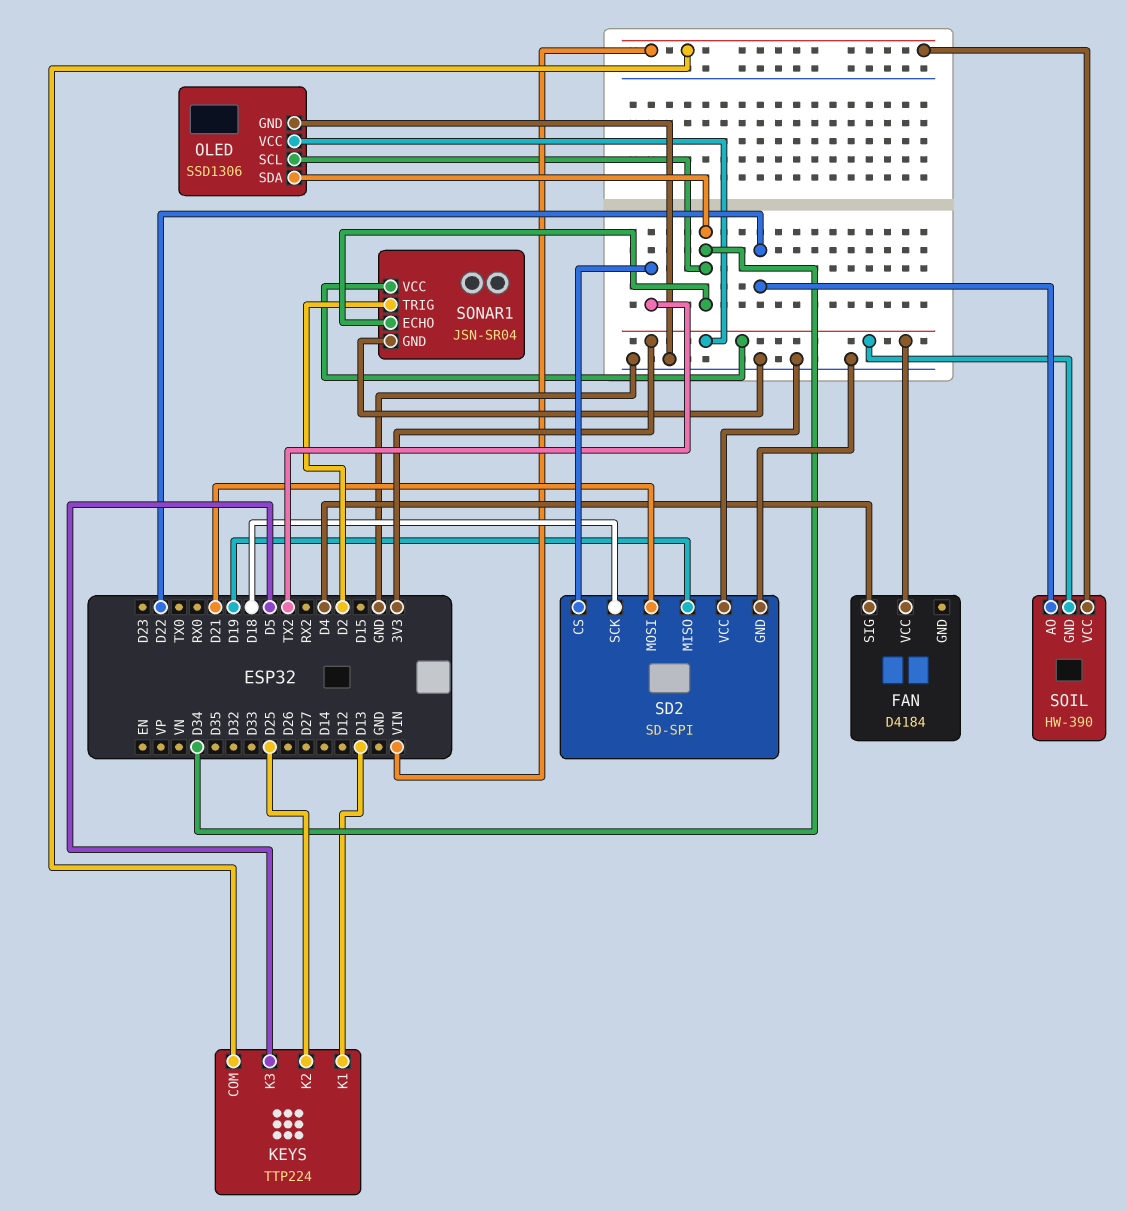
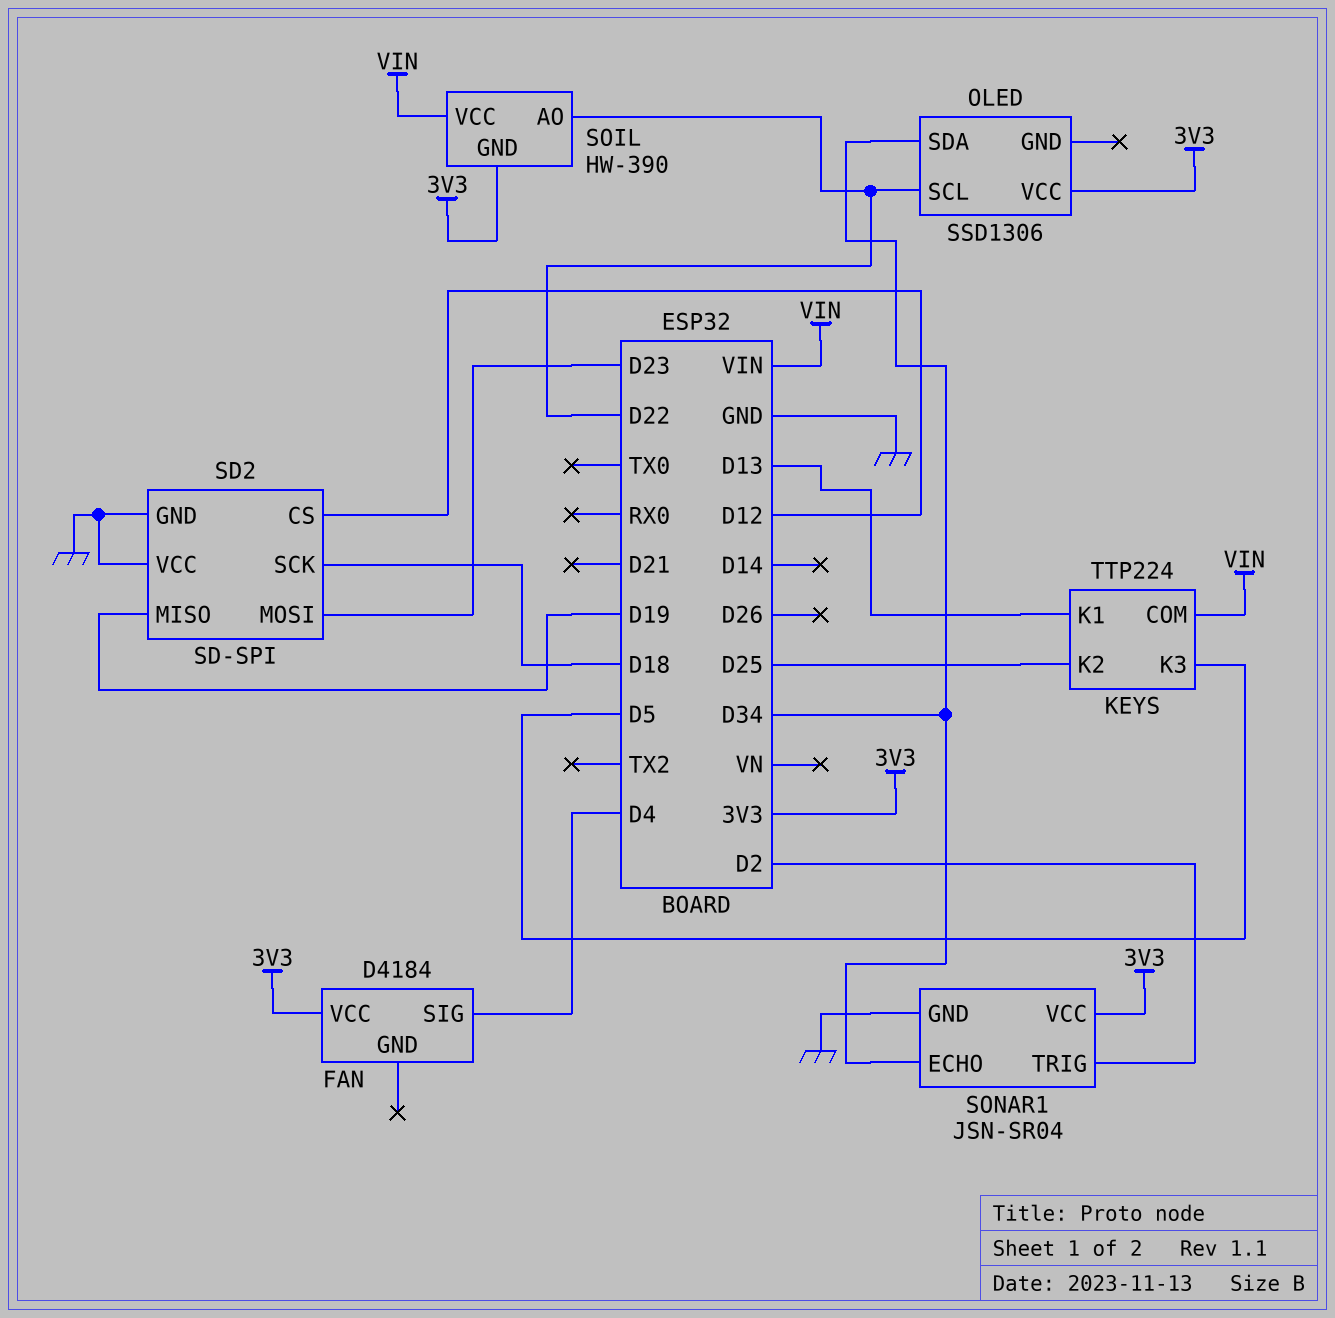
OLED pin GND: GND -> none
OLED pin SCL: D34 -> D22
SD2 pin CS: TX2 -> D12
SD2 pin MOSI: D21 -> D23

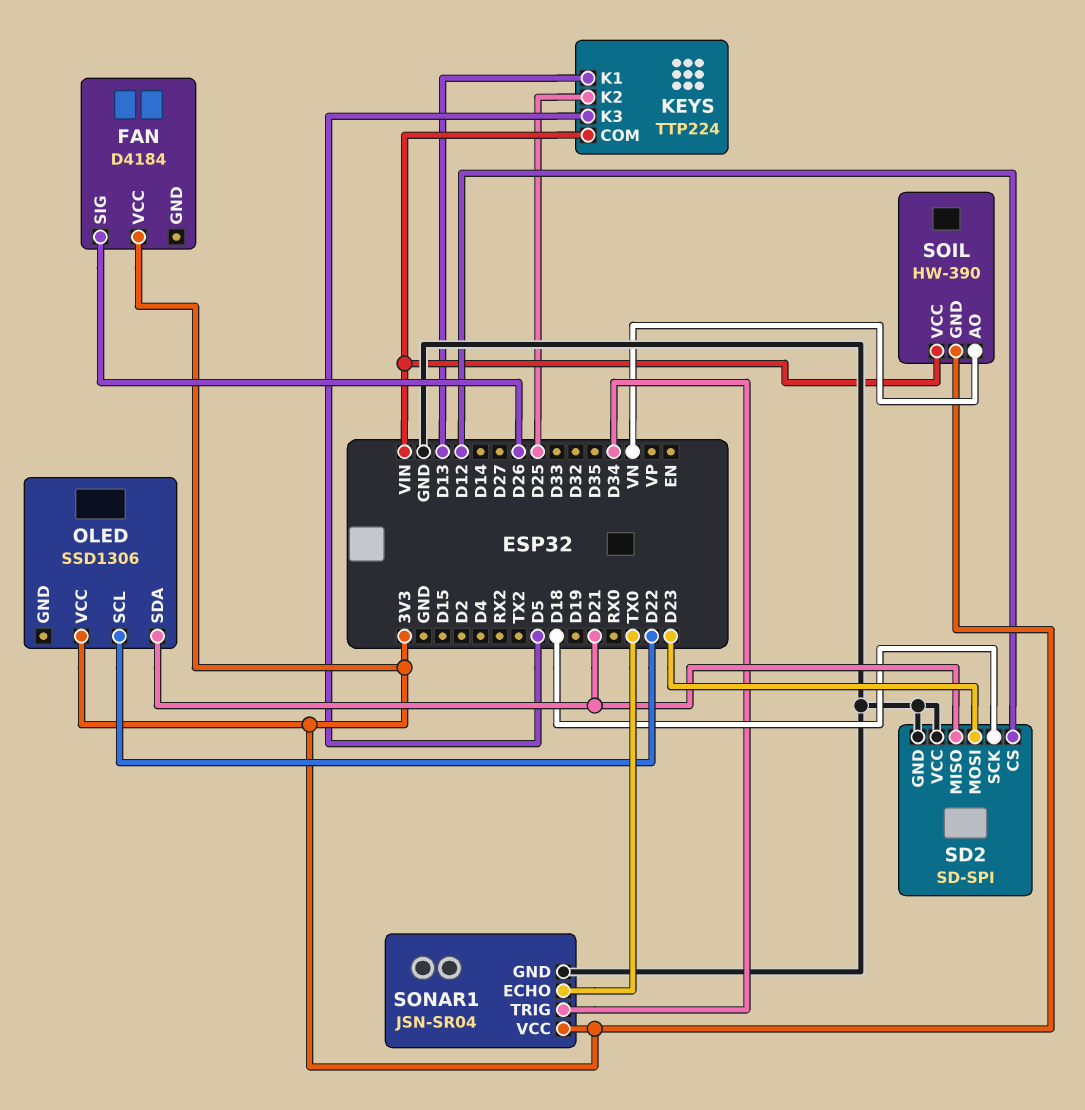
FAN pin SIG: D4 -> D26
OLED pin SDA: D34 -> D21
SD2 pin MISO: D19 -> D21
SOIL pin AO: D22 -> VN
SONAR1 pin ECHO: D34 -> TX0
SONAR1 pin TRIG: D2 -> D34

